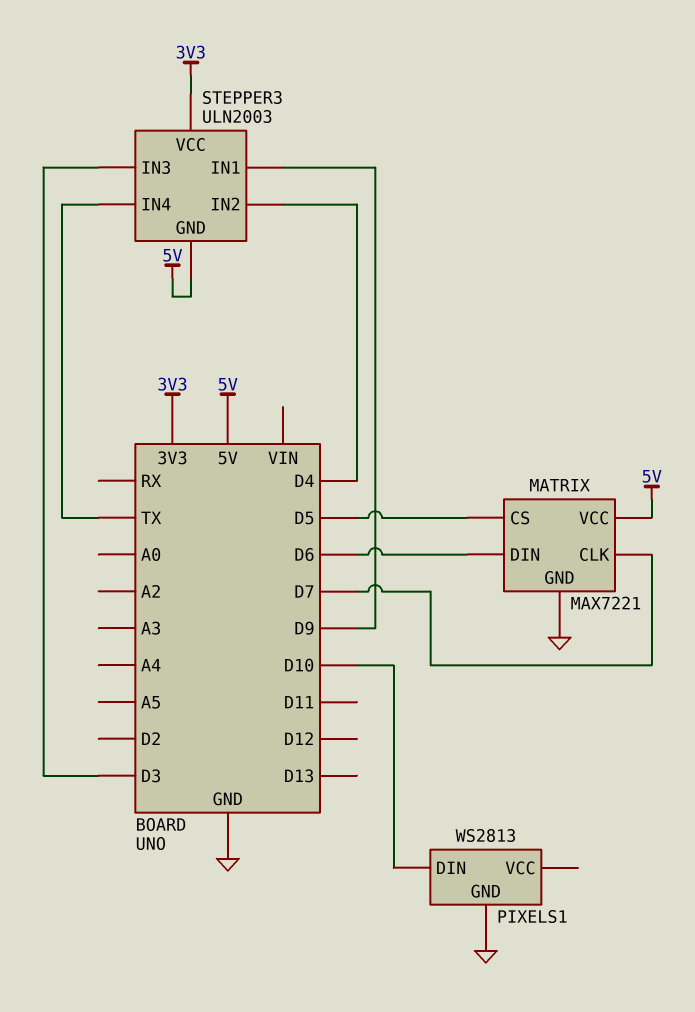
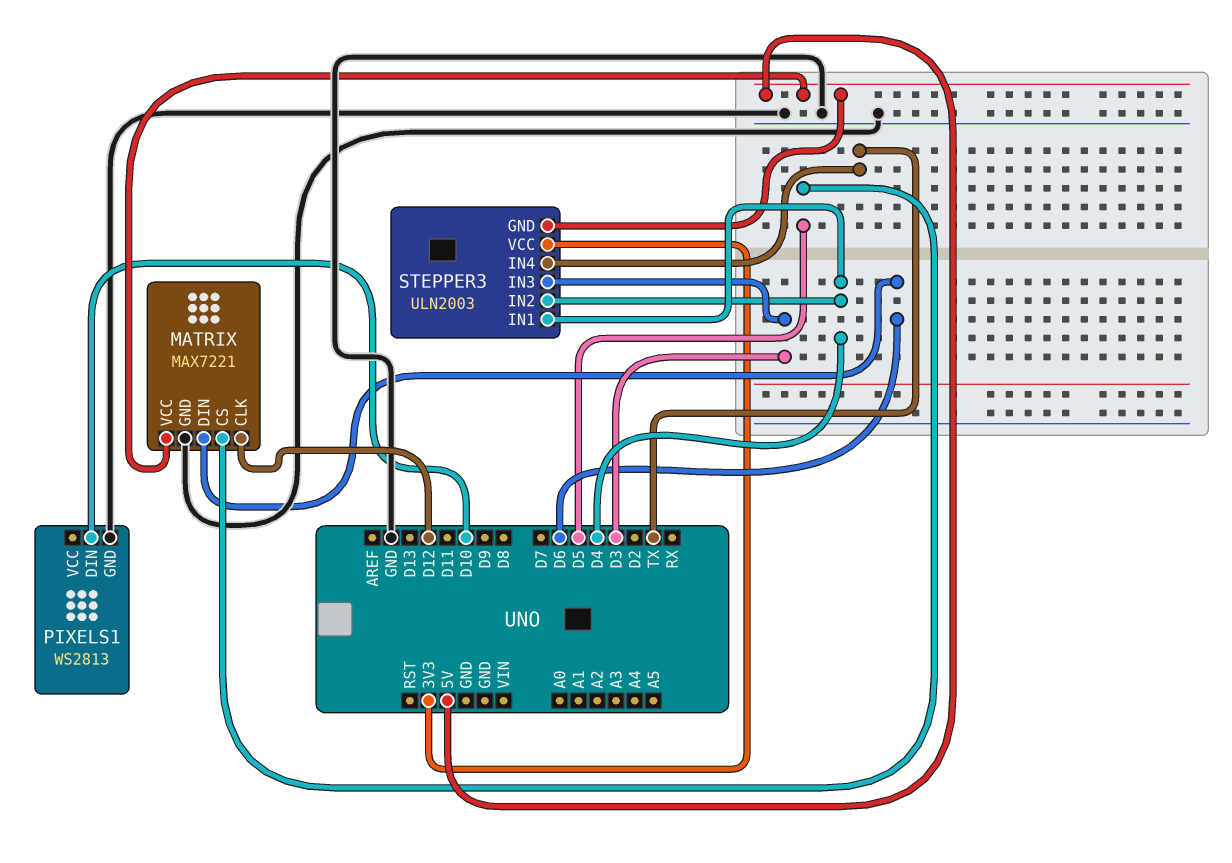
MATRIX pin CLK: D7 -> D12
STEPPER3 pin IN1: D9 -> D4

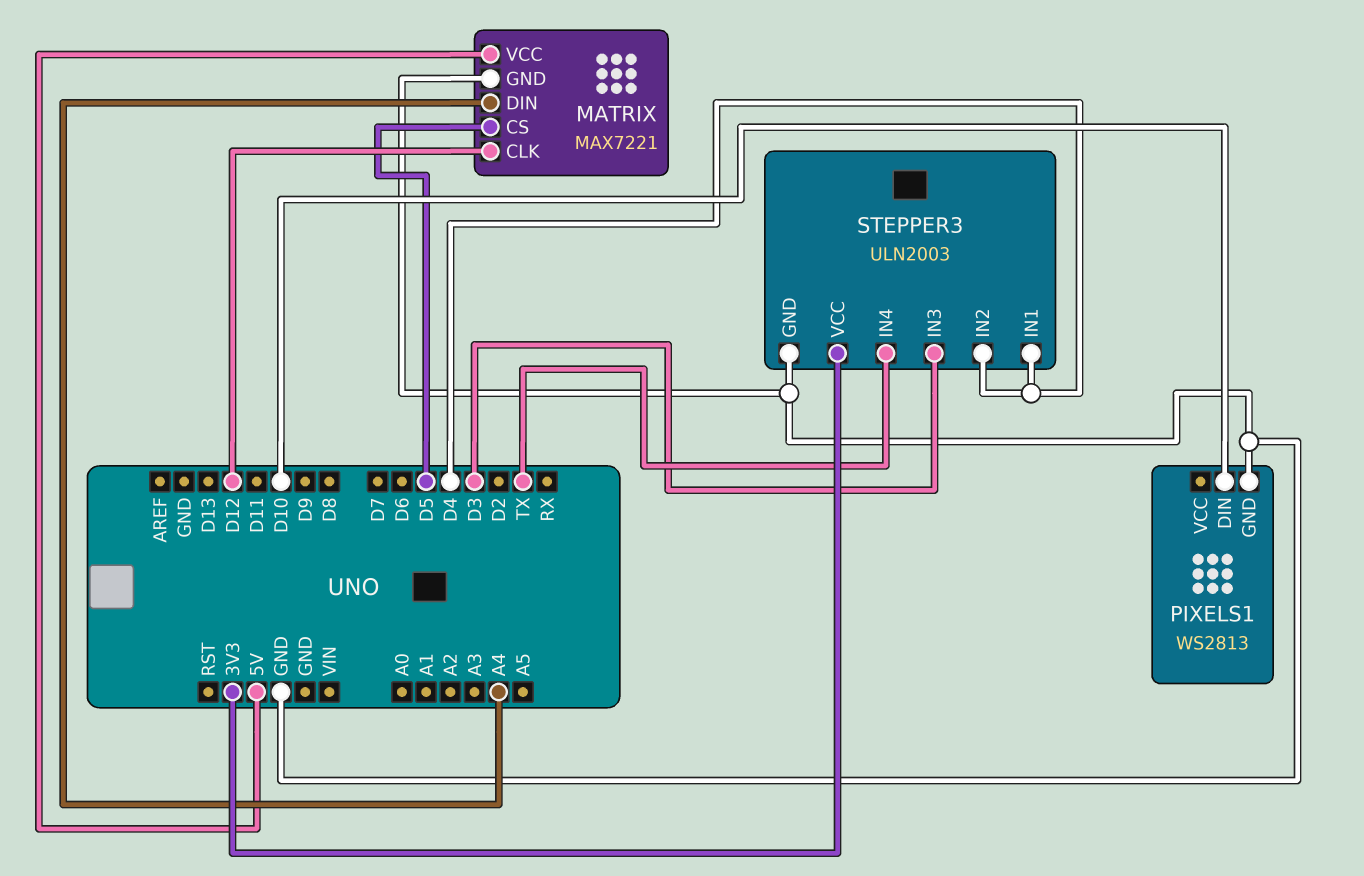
MATRIX pin DIN: D6 -> A4
STEPPER3 pin GND: 5V -> GND

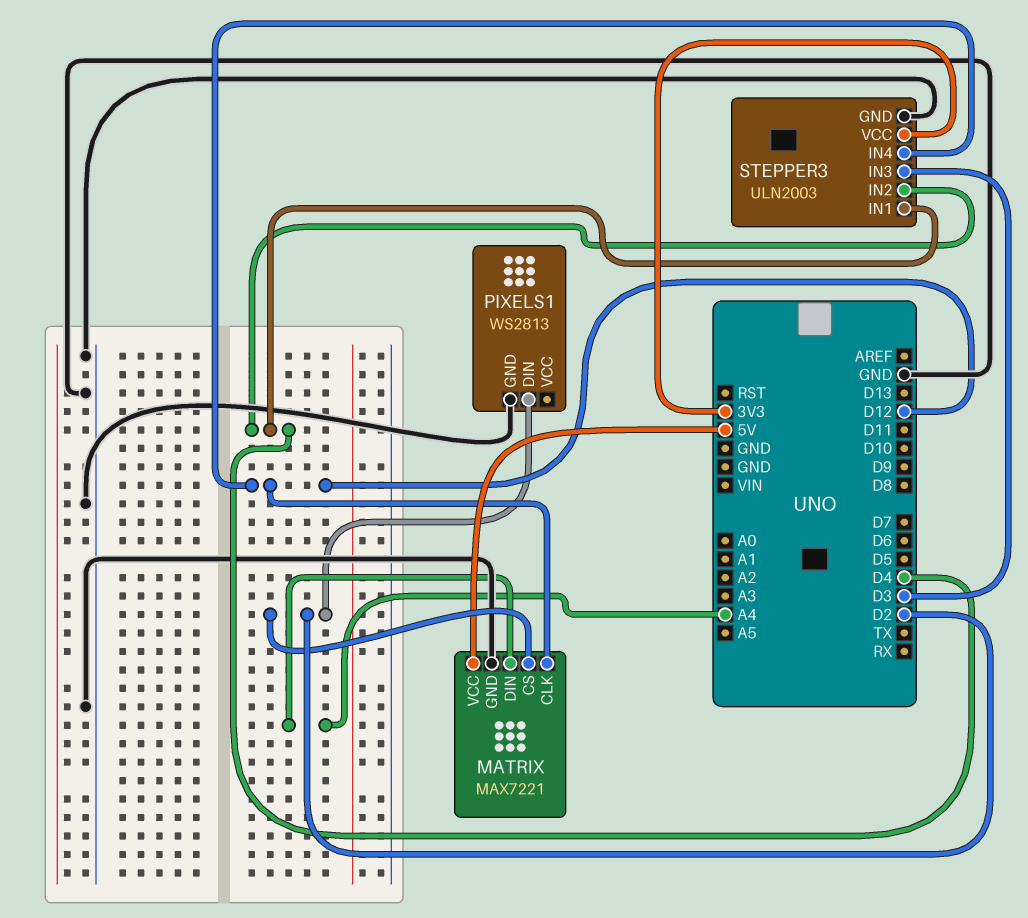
MATRIX pin CS: D5 -> D2
PIXELS1 pin DIN: D10 -> D2
STEPPER3 pin IN4: TX -> D12

